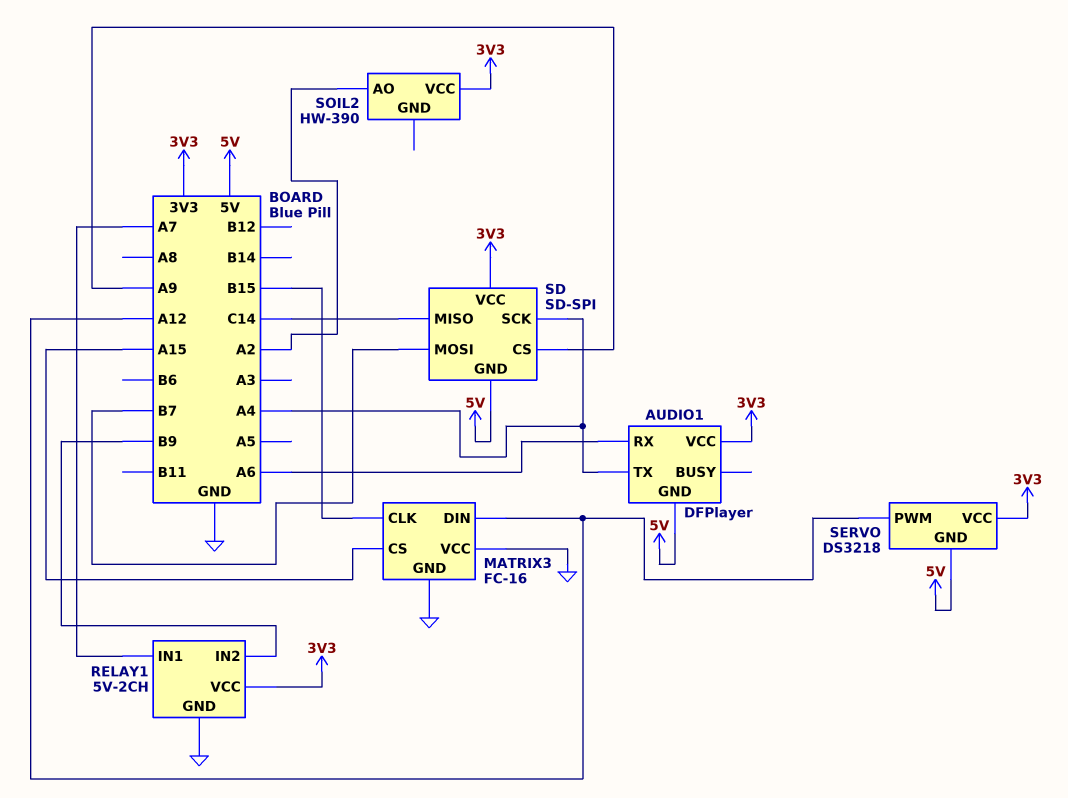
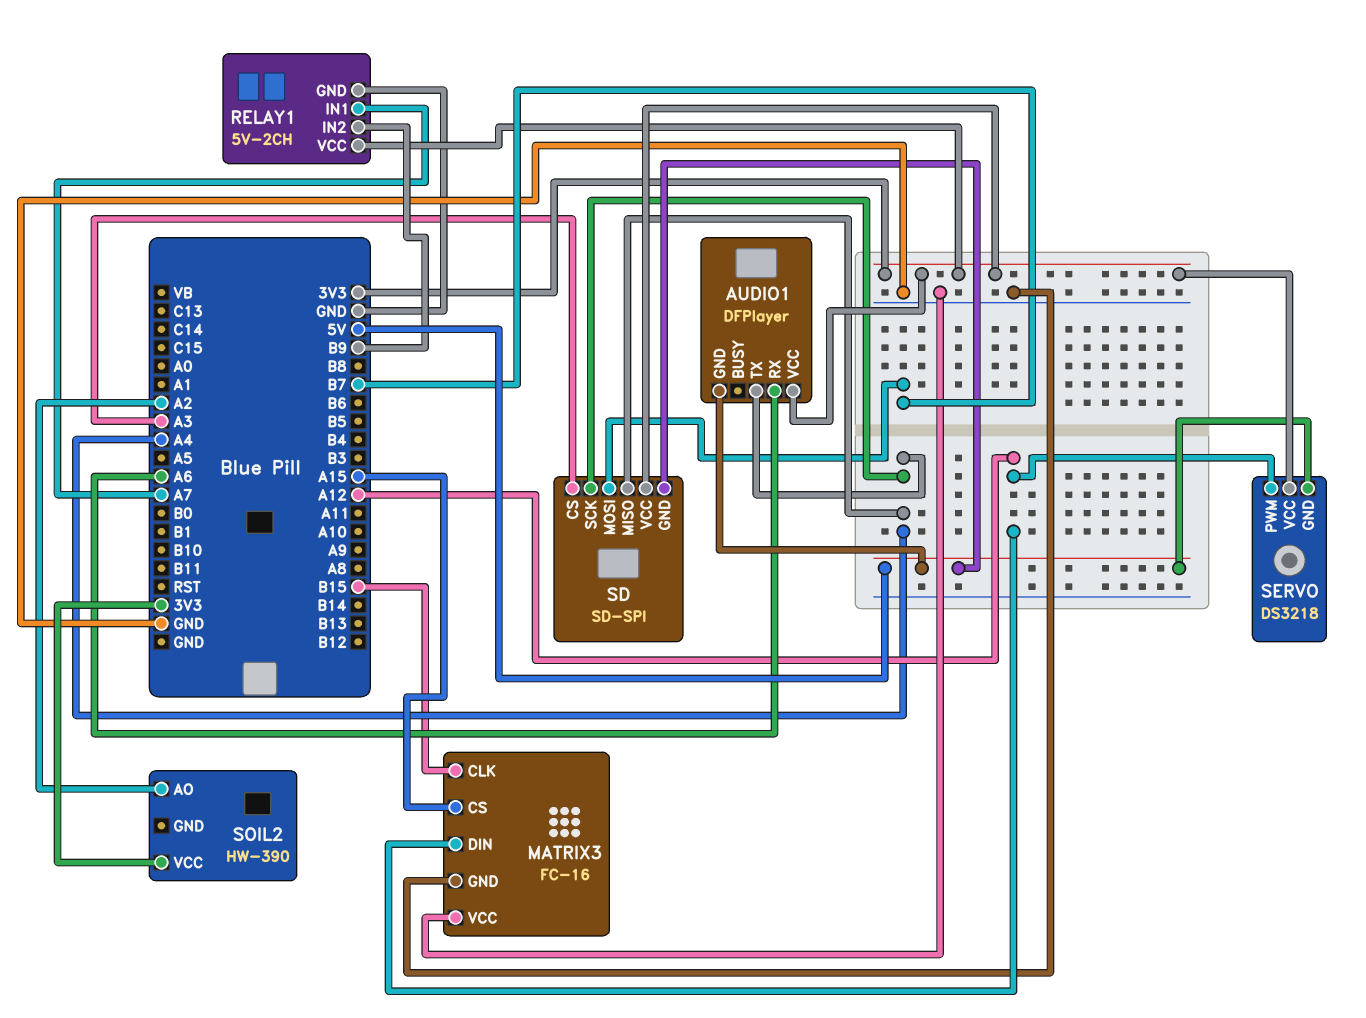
SD pin CS: A9 -> A3
SD pin MISO: C14 -> A4

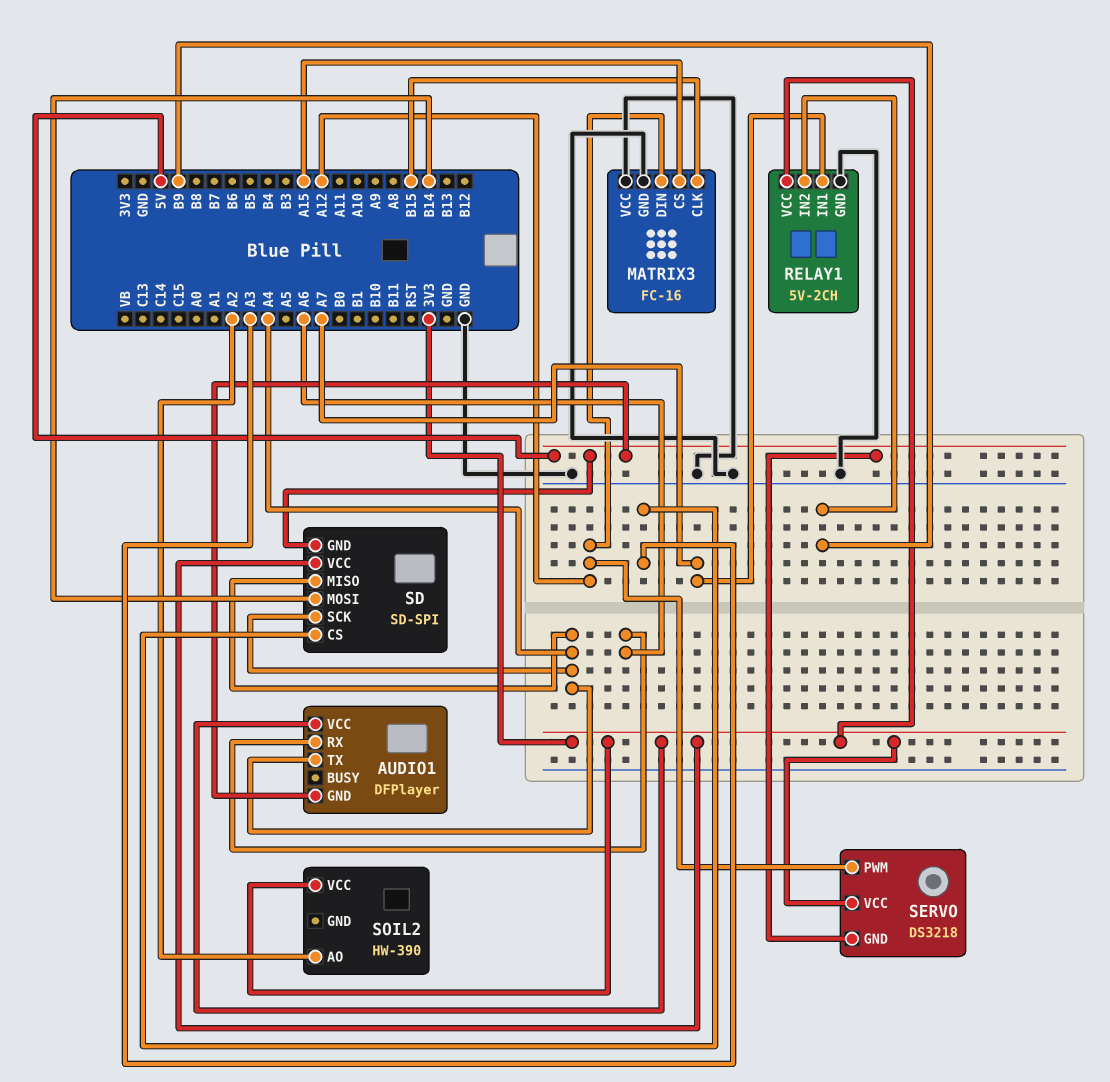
SD pin MOSI: B7 -> B14

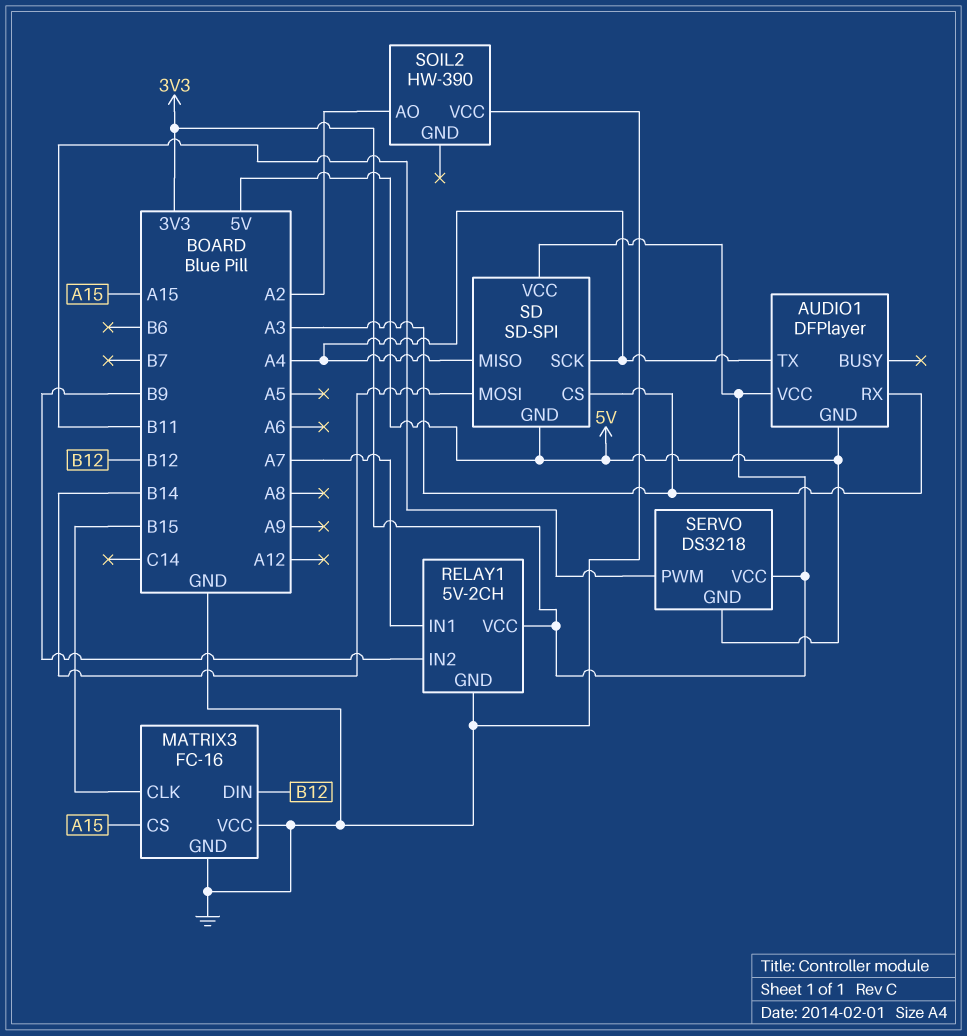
AUDIO1 pin RX: A6 -> A3
MATRIX3 pin DIN: A12 -> B12
SERVO pin PWM: A12 -> B11
SOIL2 pin VCC: 3V3 -> GND

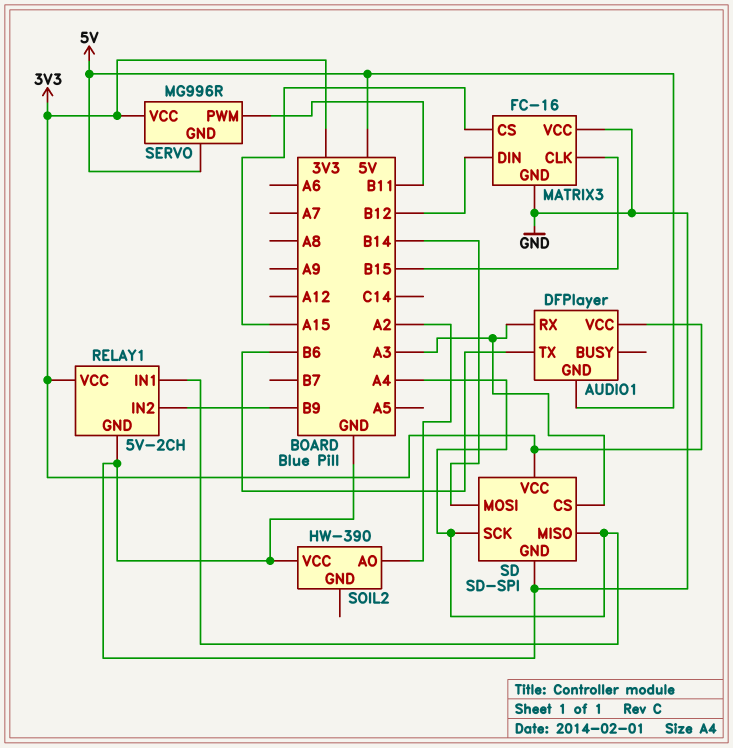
AUDIO1 pin TX: A4 -> B6
RELAY1 pin IN1: A7 -> A4
SD pin GND: 5V -> GND
SERVO: DS3218 -> MG996R

